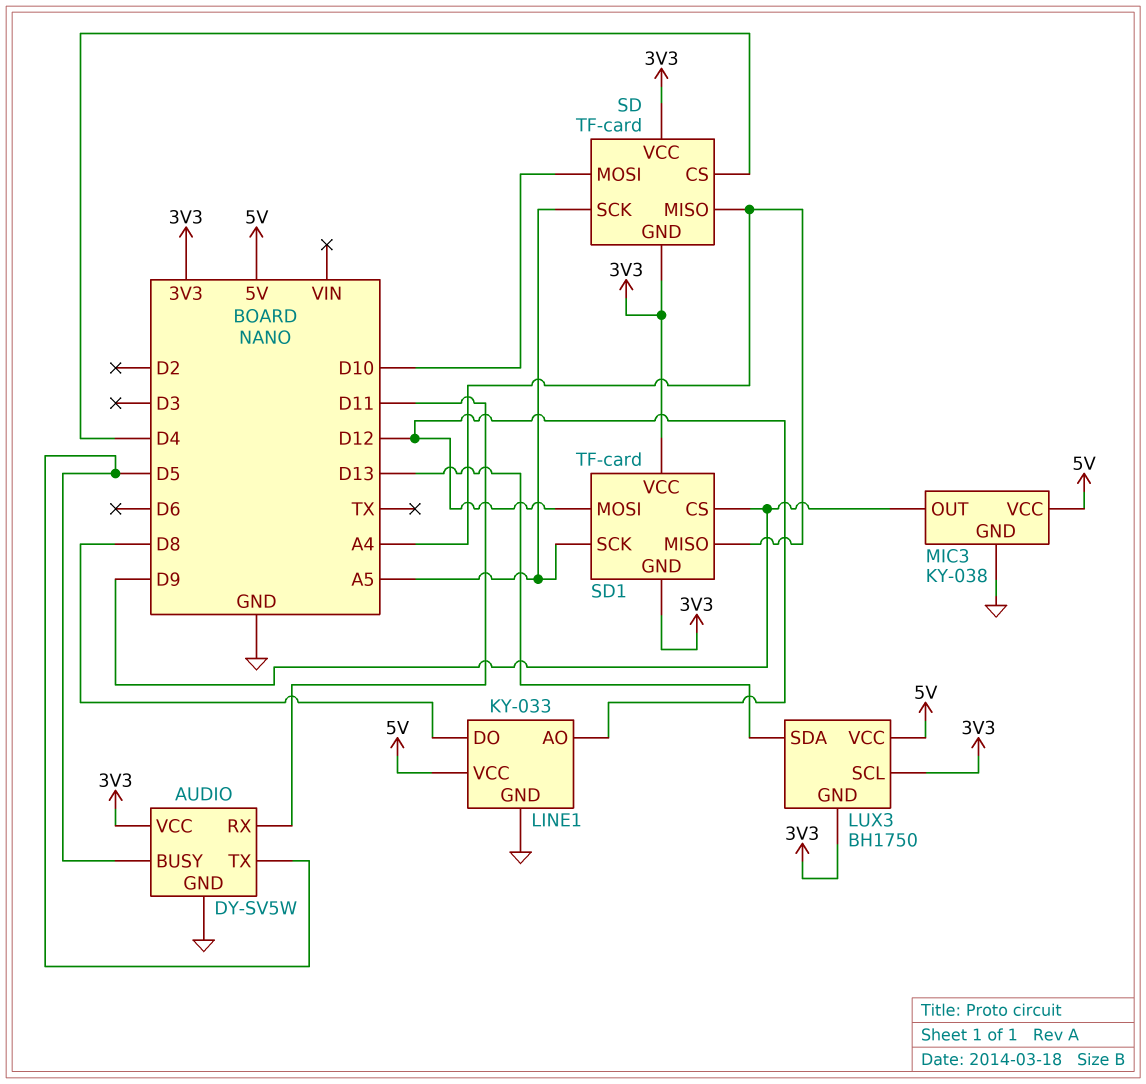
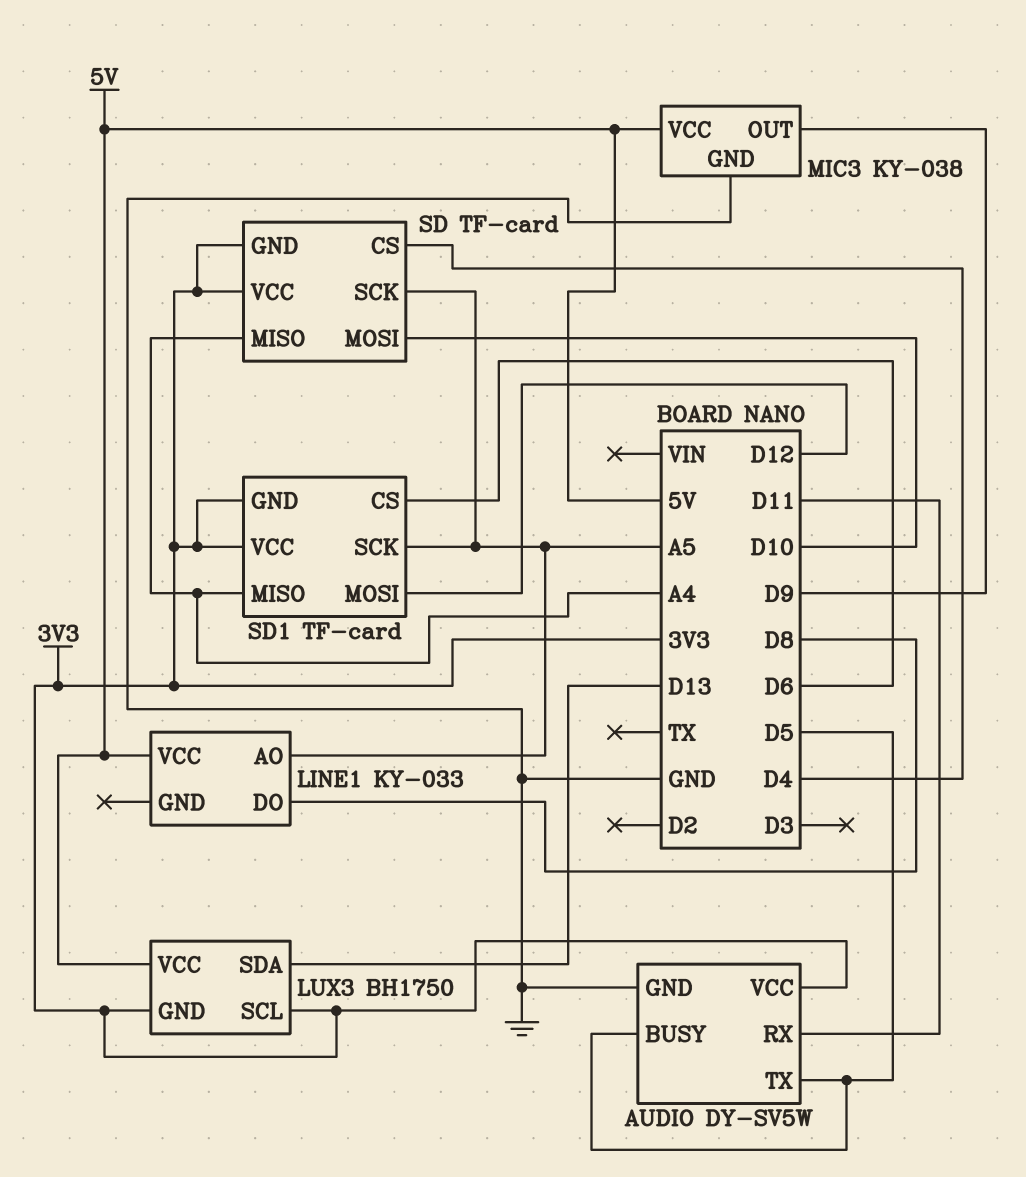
LINE1 pin AO: D12 -> A5
LINE1 pin GND: GND -> none
SD1 pin CS: D9 -> D6

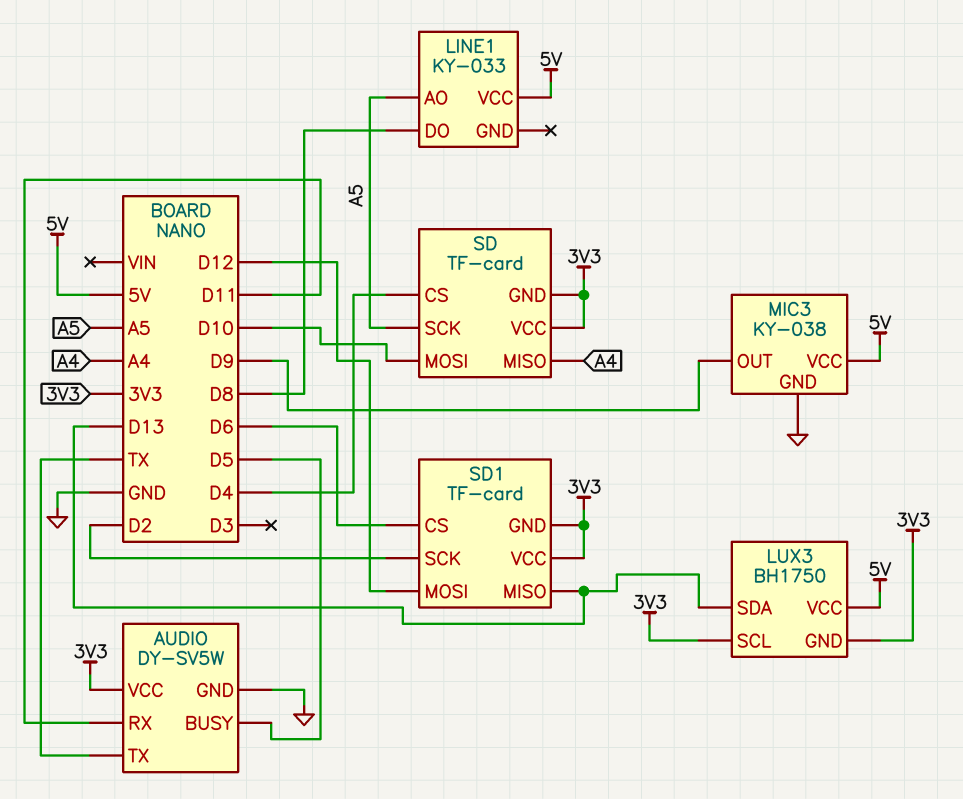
AUDIO pin TX: D5 -> TX
SD1 pin MISO: A4 -> D13
SD1 pin SCK: A5 -> D2

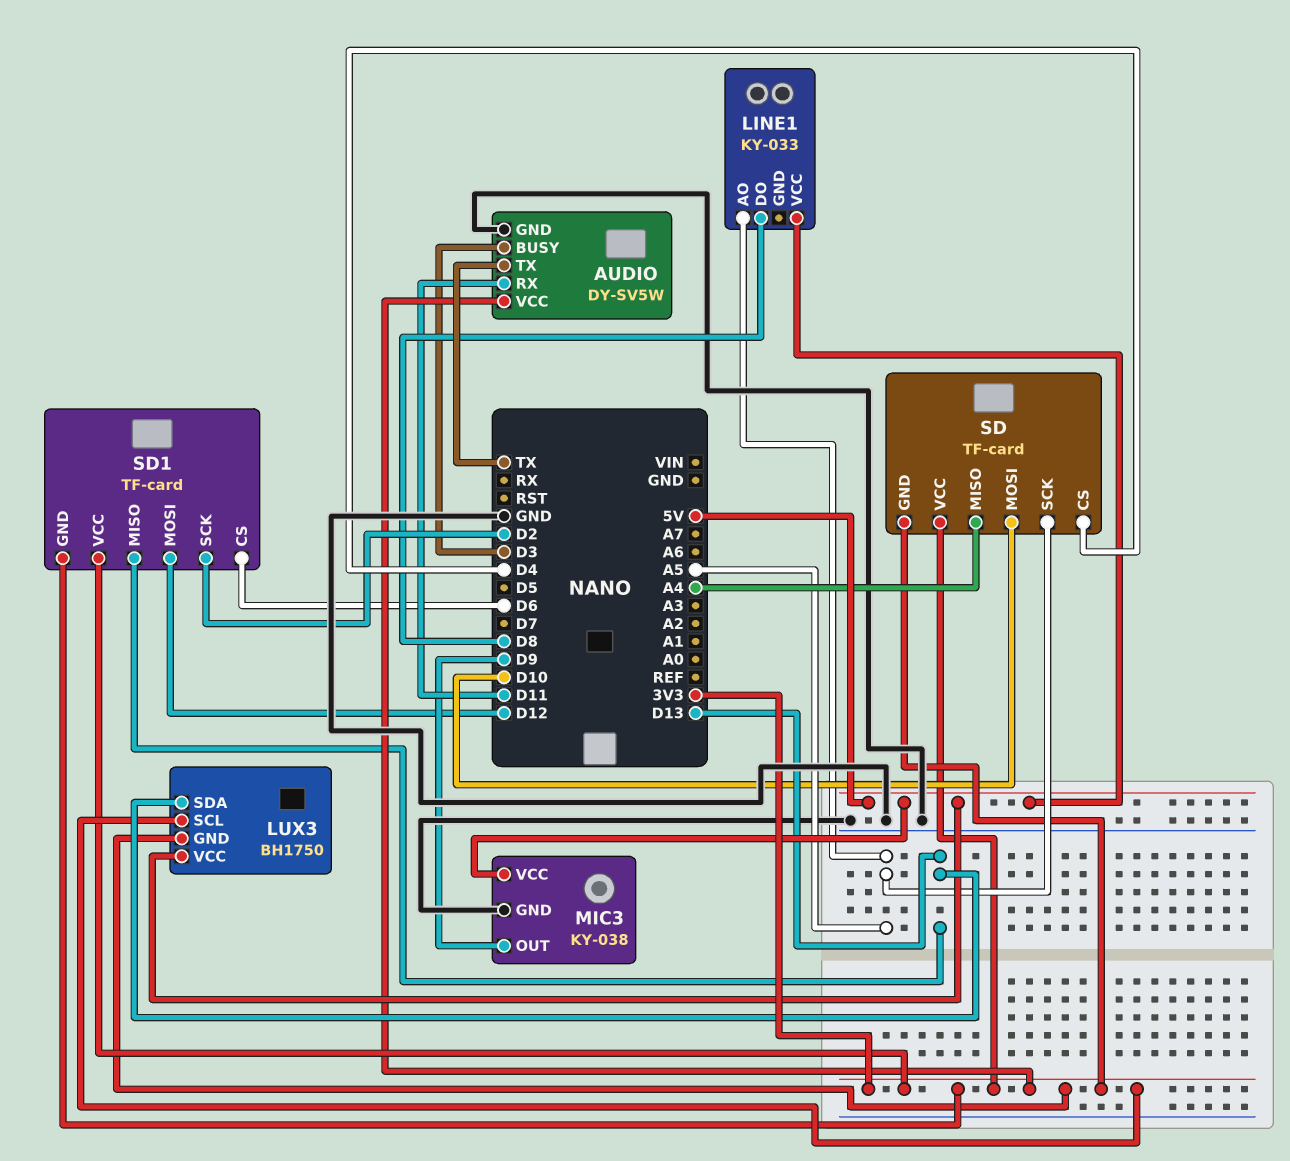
AUDIO pin BUSY: D5 -> D3

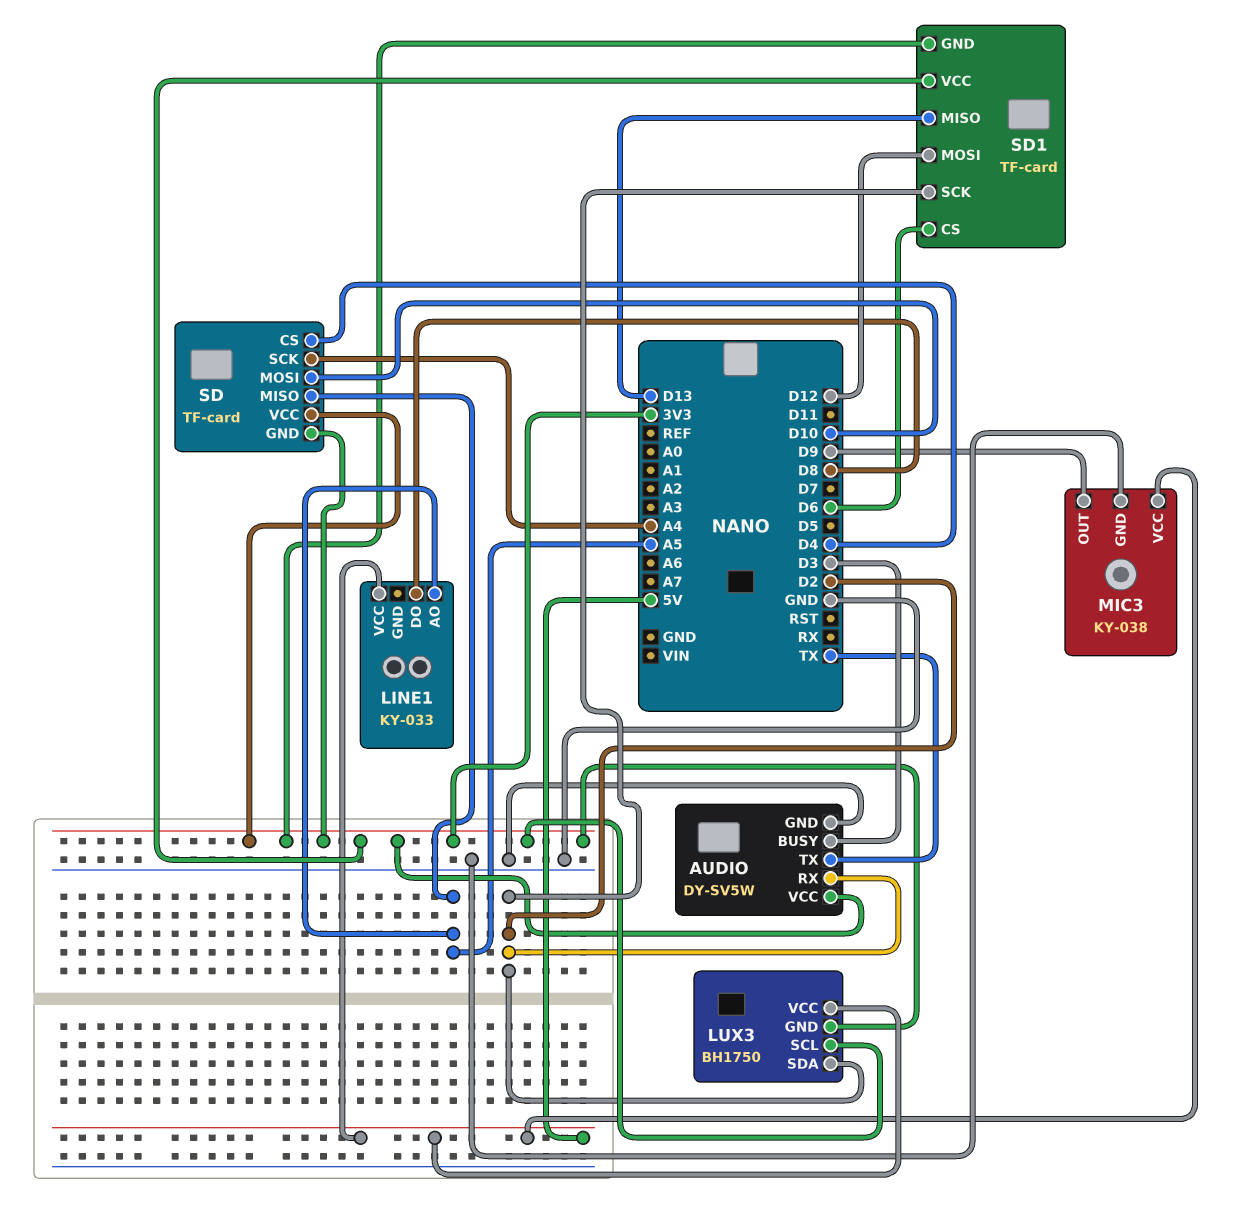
AUDIO pin RX: D11 -> D2
LUX3 pin SDA: D13 -> D2
SD pin MISO: A4 -> A5
SD pin SCK: A5 -> A4

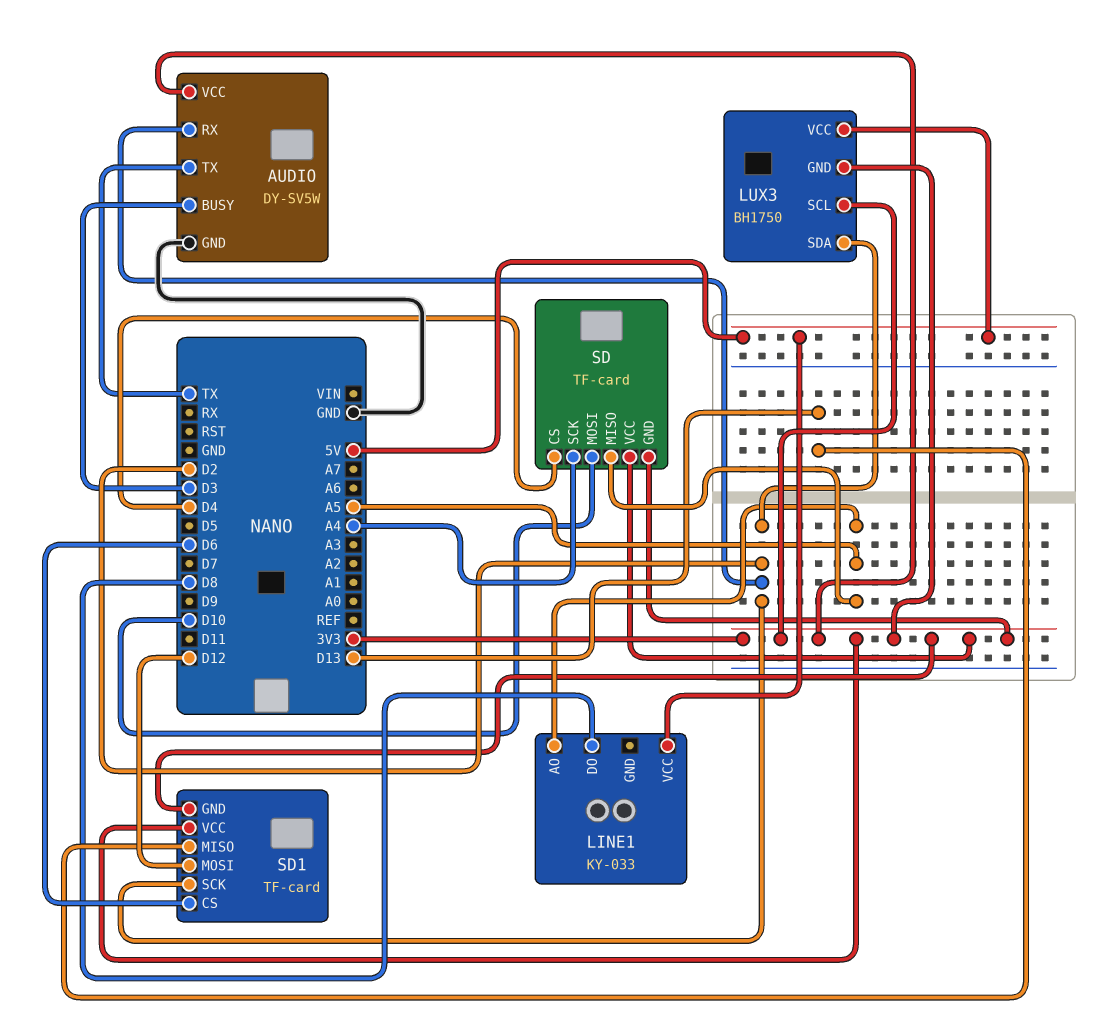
MIC3: KY-038 -> none
MIC3 pin GND: GND -> none
MIC3 pin OUT: D9 -> none
MIC3 pin VCC: 5V -> none

